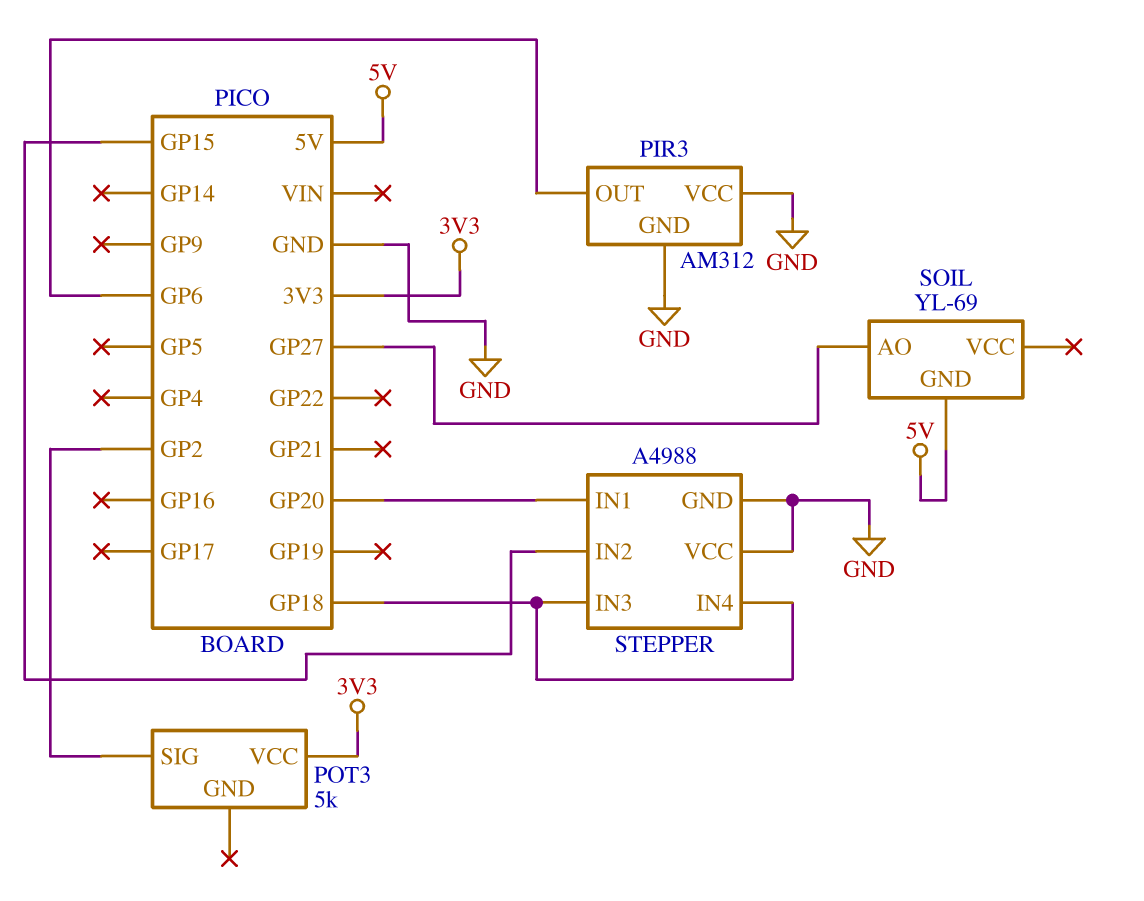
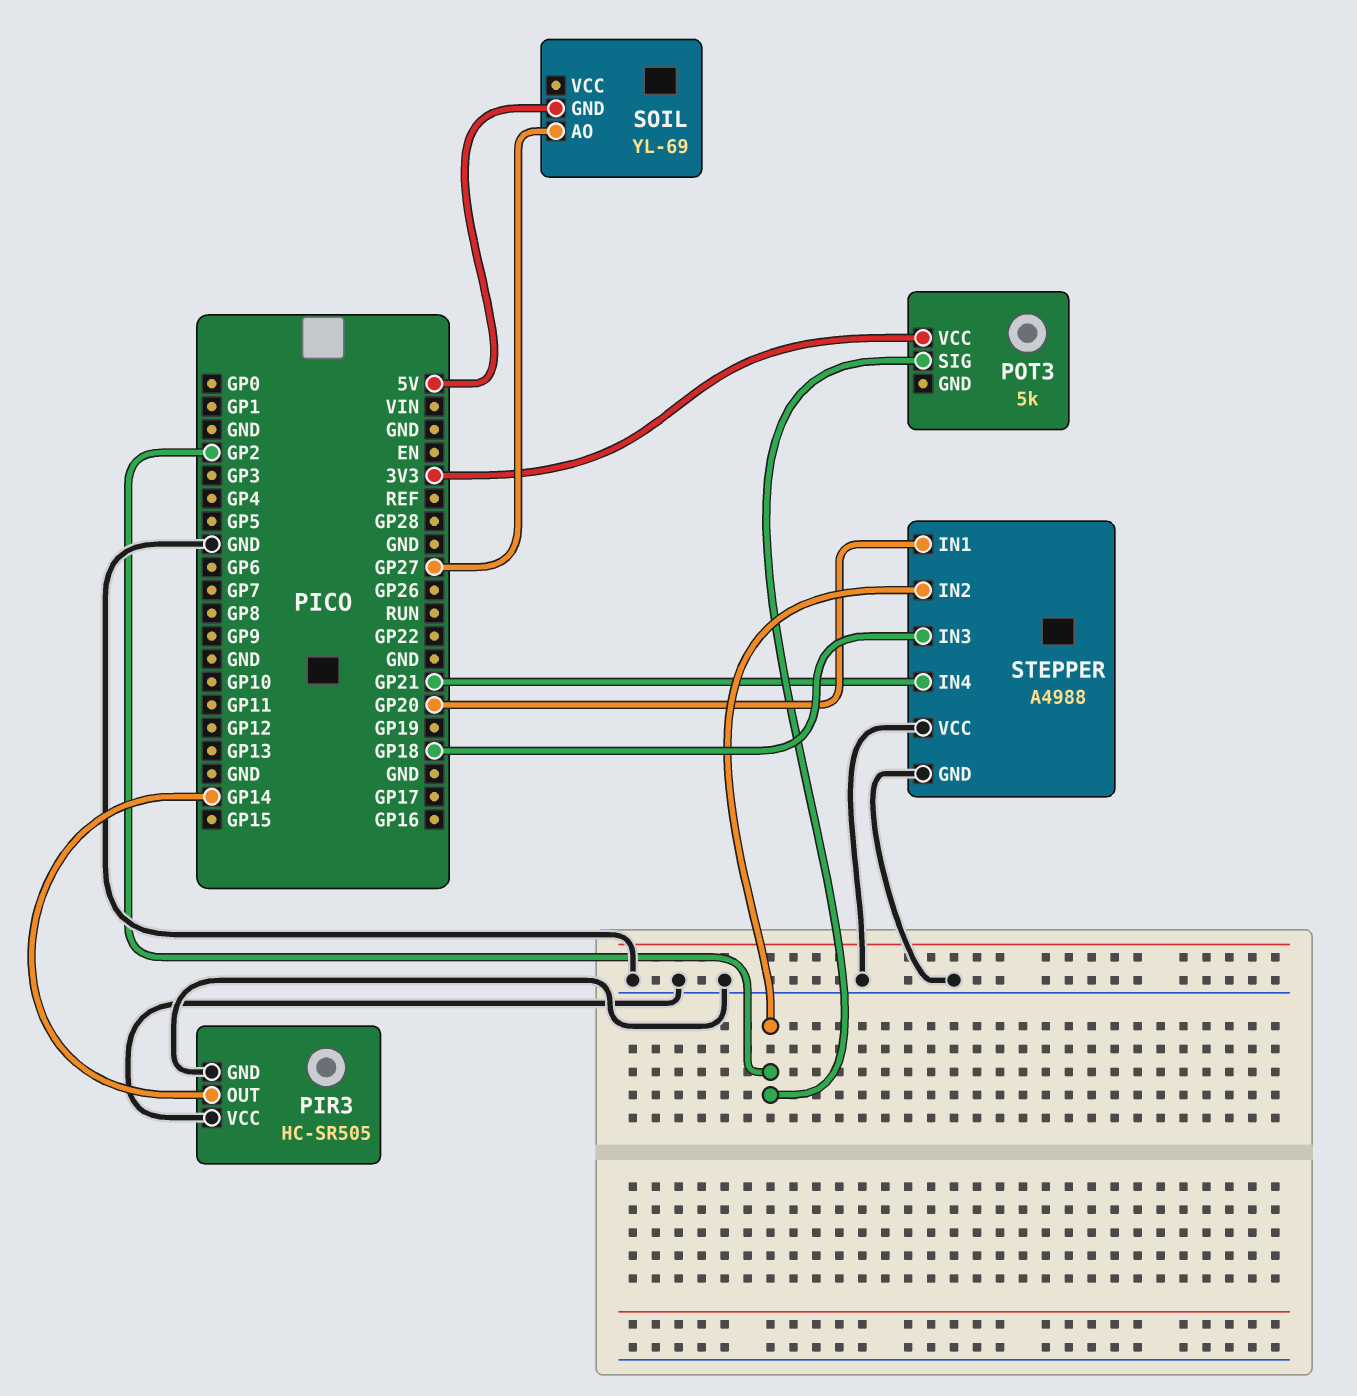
PIR3: AM312 -> HC-SR505
PIR3 pin OUT: GP6 -> GP14
STEPPER pin IN2: GP15 -> GP2
STEPPER pin IN4: GP18 -> GP21

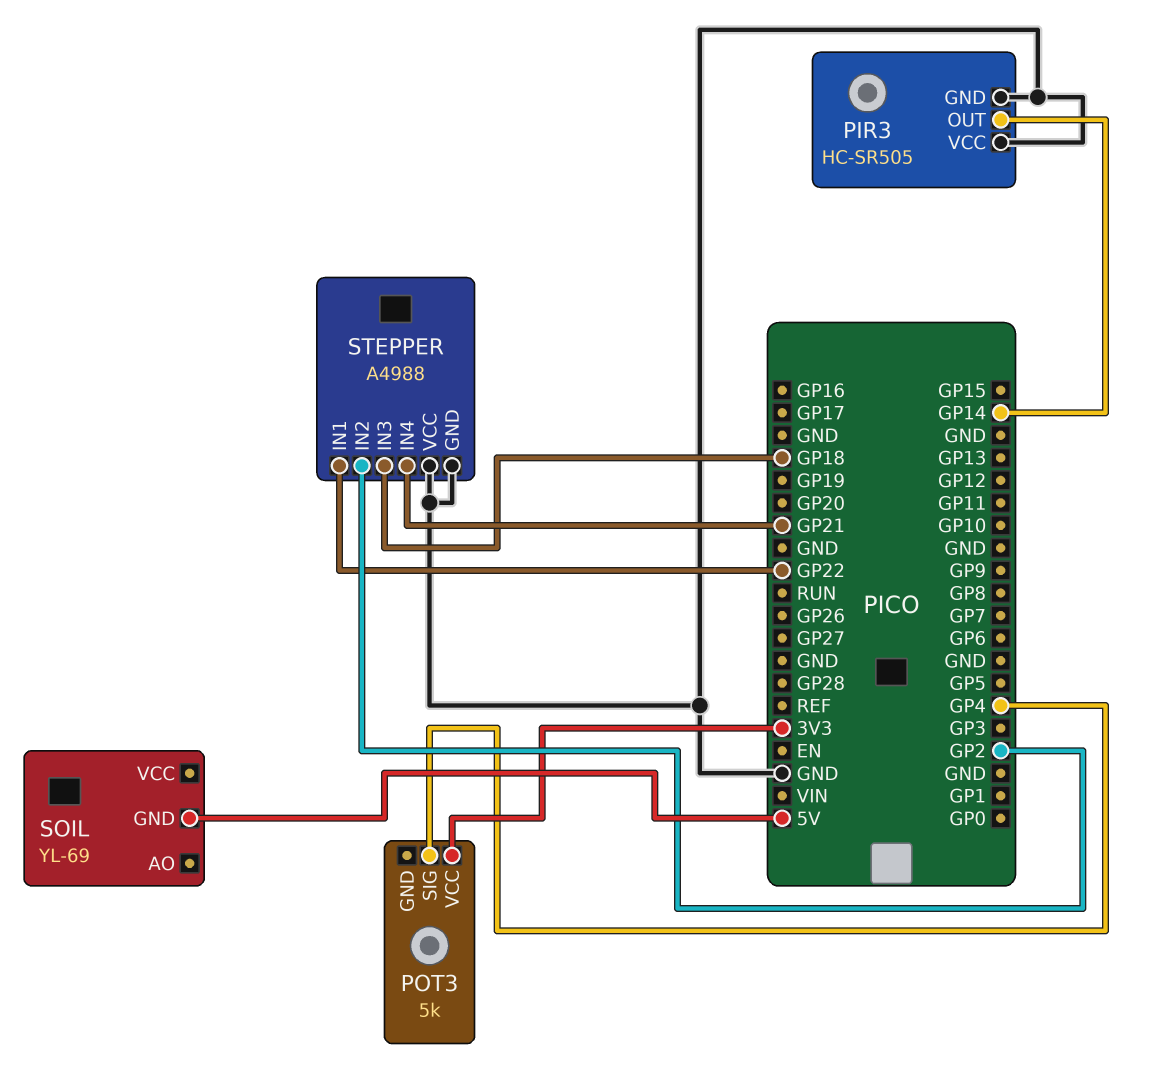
POT3 pin SIG: GP2 -> GP4
SOIL pin AO: GP27 -> none
STEPPER pin IN1: GP20 -> GP22

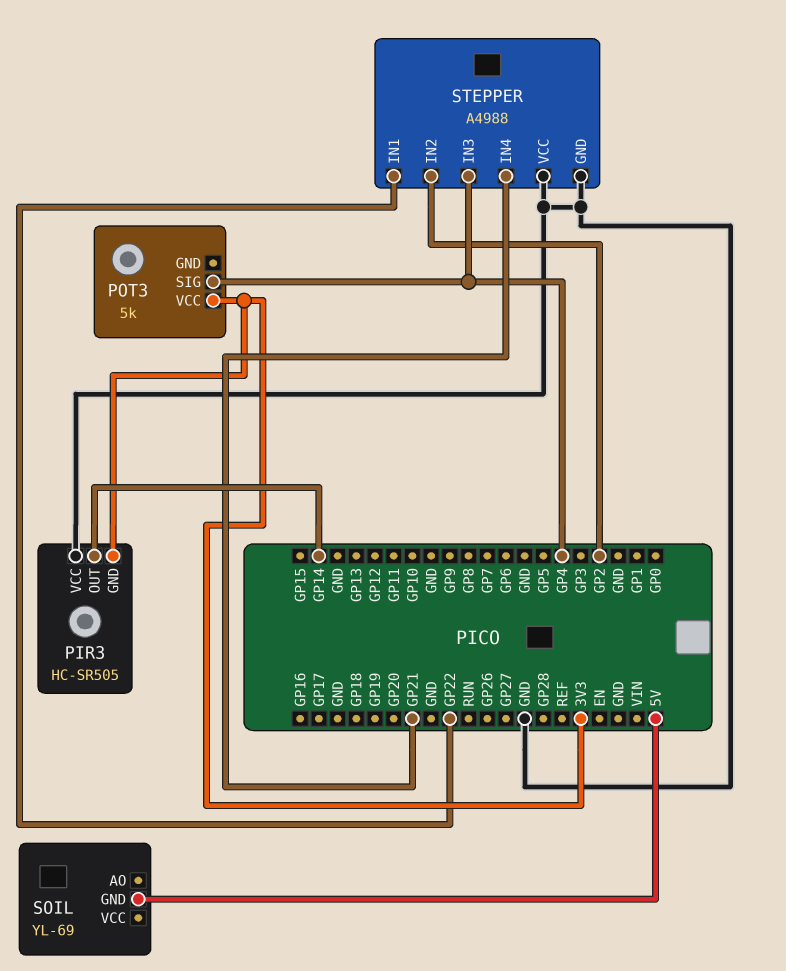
PIR3 pin GND: GND -> 3V3
STEPPER pin IN3: GP18 -> GP4

